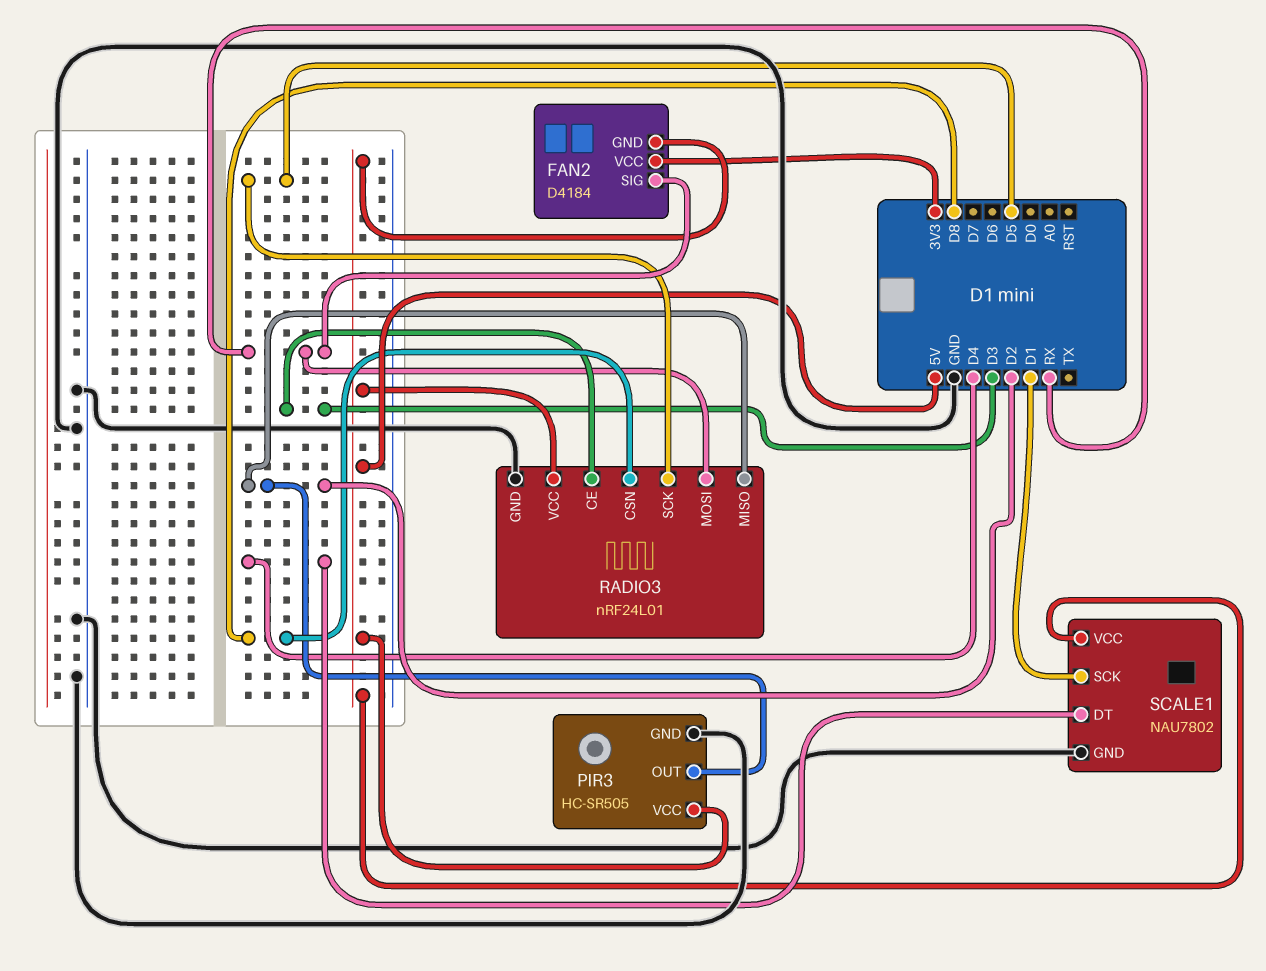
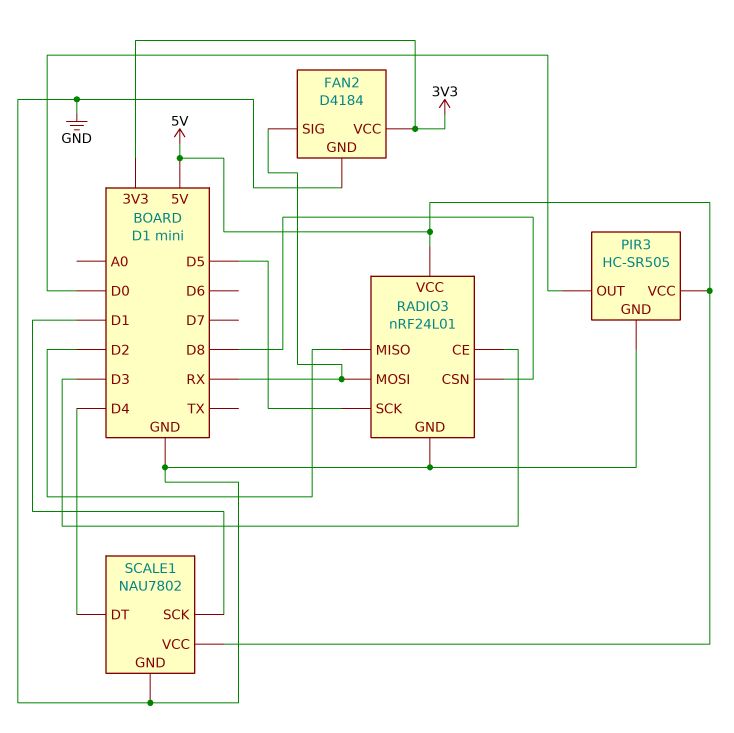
FAN2 pin GND: 5V -> GND
PIR3 pin OUT: D2 -> D0

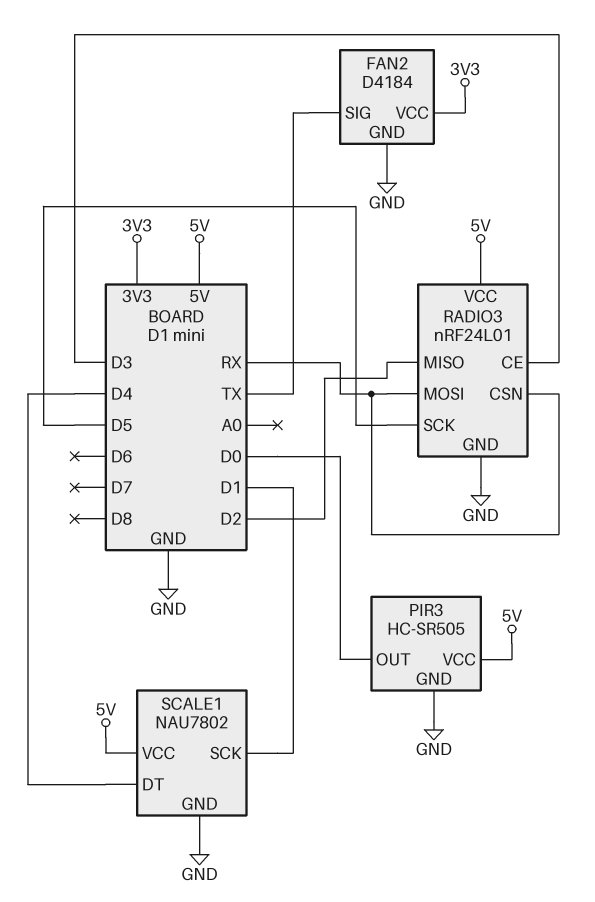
FAN2 pin SIG: RX -> TX
RADIO3 pin CSN: D8 -> RX

